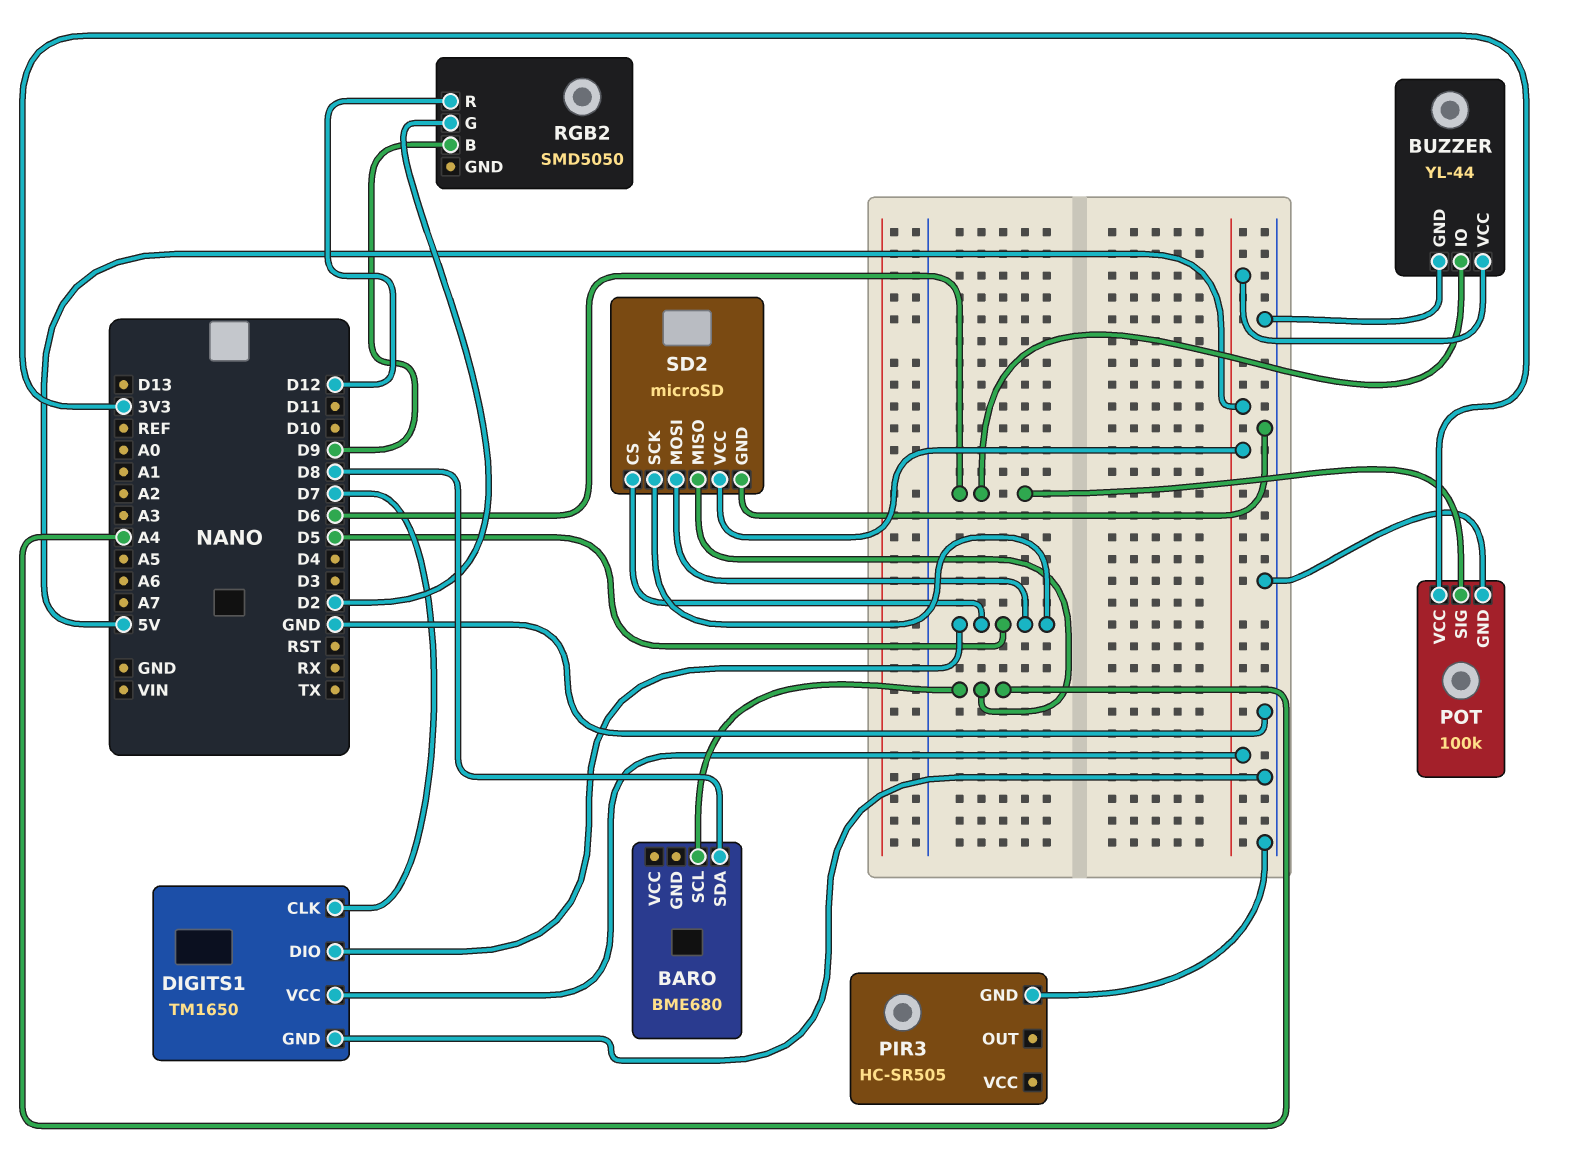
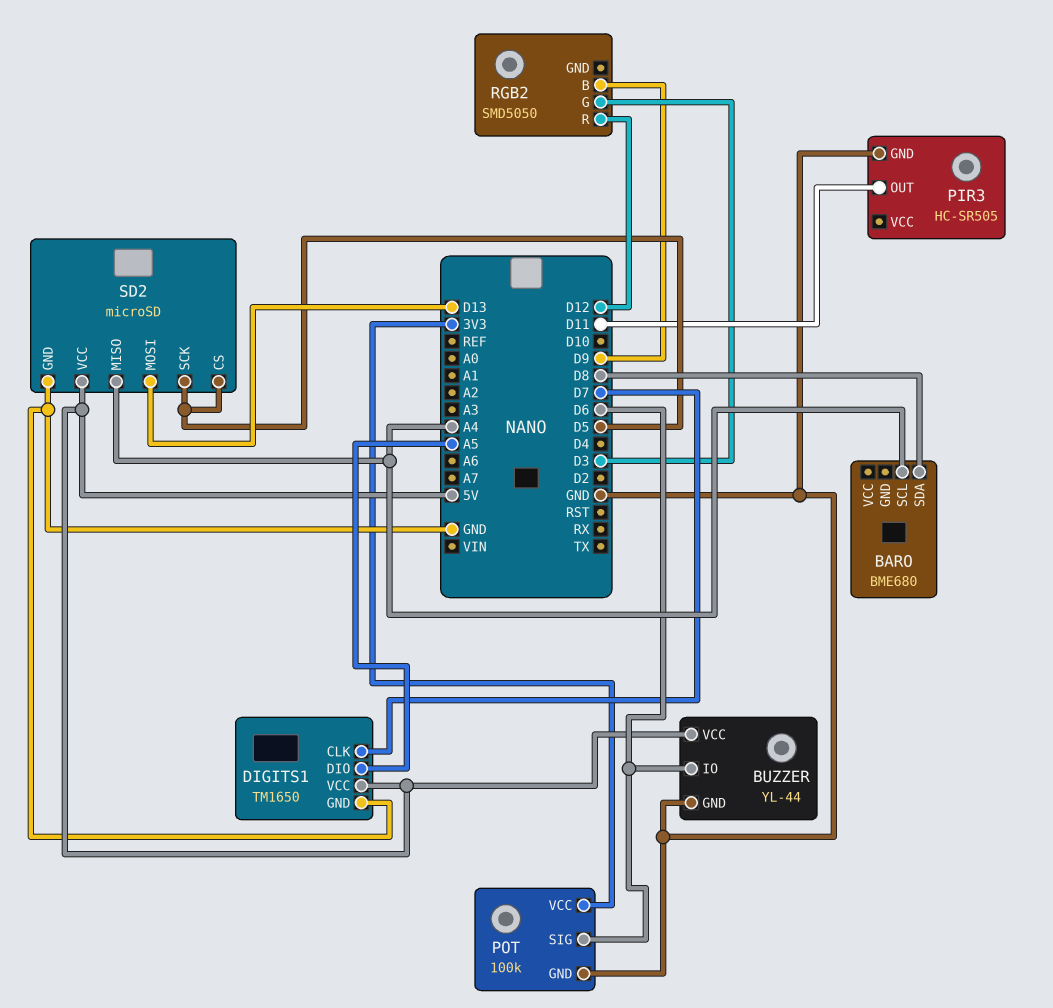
DIGITS1 pin DIO: D5 -> A5
PIR3 pin OUT: none -> D11
RGB2 pin G: D2 -> D3
SD2 pin MOSI: D5 -> D13

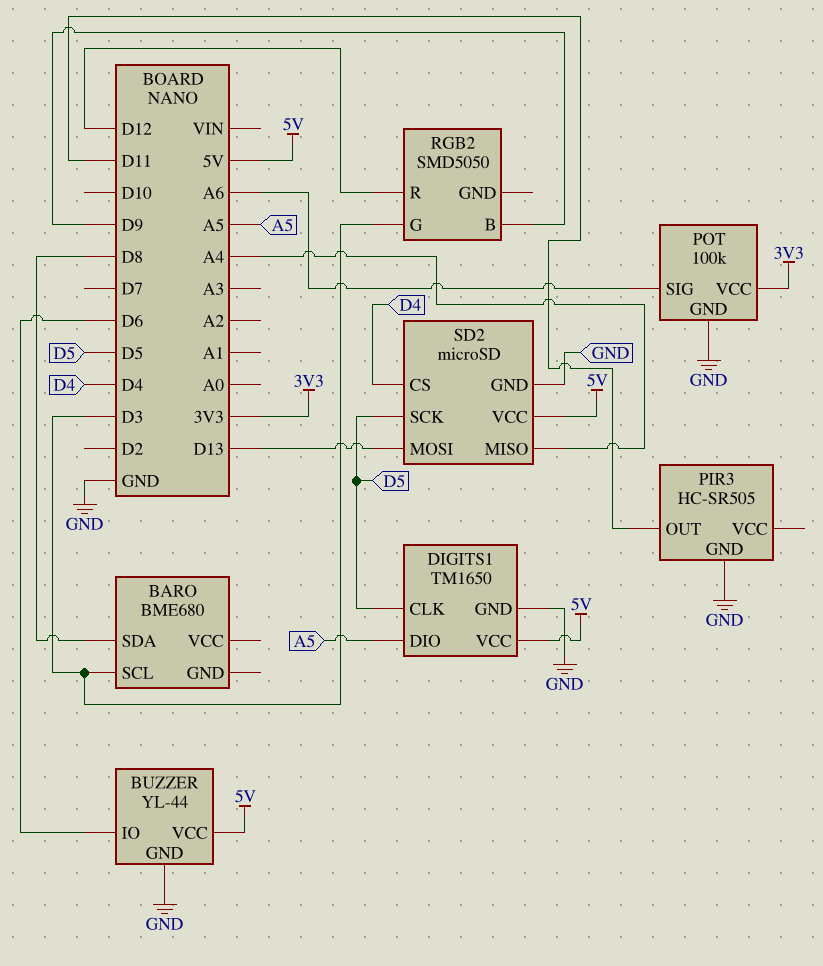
BARO pin SCL: A4 -> D3
DIGITS1 pin CLK: D7 -> D5
POT pin SIG: D6 -> A6
SD2 pin CS: D5 -> D4

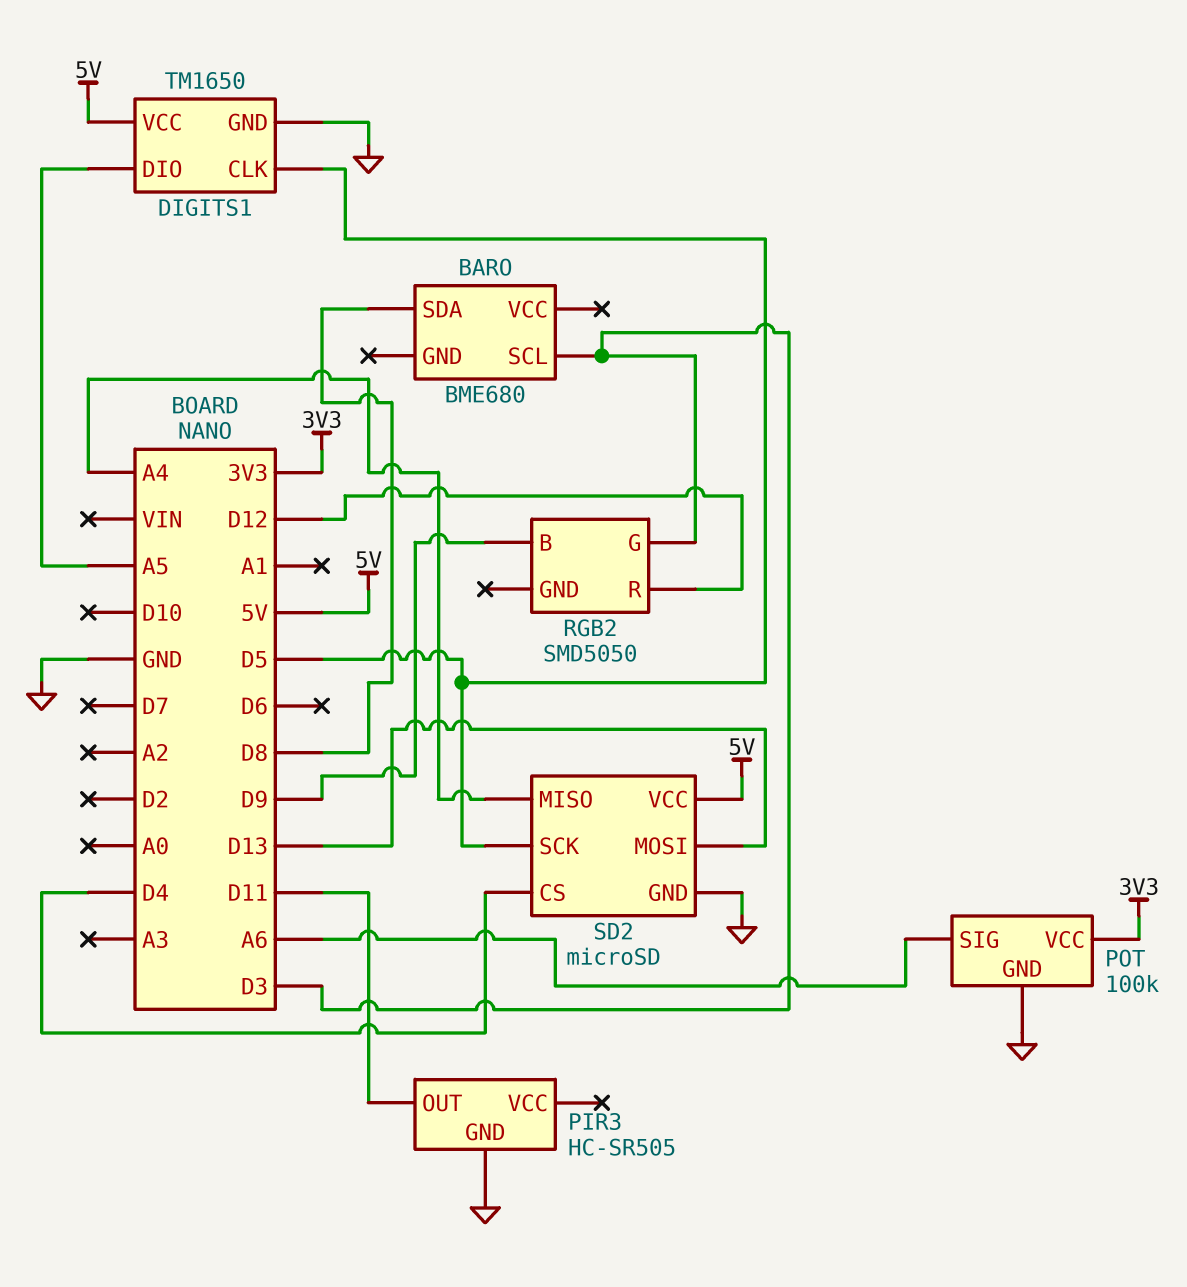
BUZZER: YL-44 -> none
BUZZER pin GND: GND -> none
BUZZER pin IO: D6 -> none
BUZZER pin VCC: 5V -> none

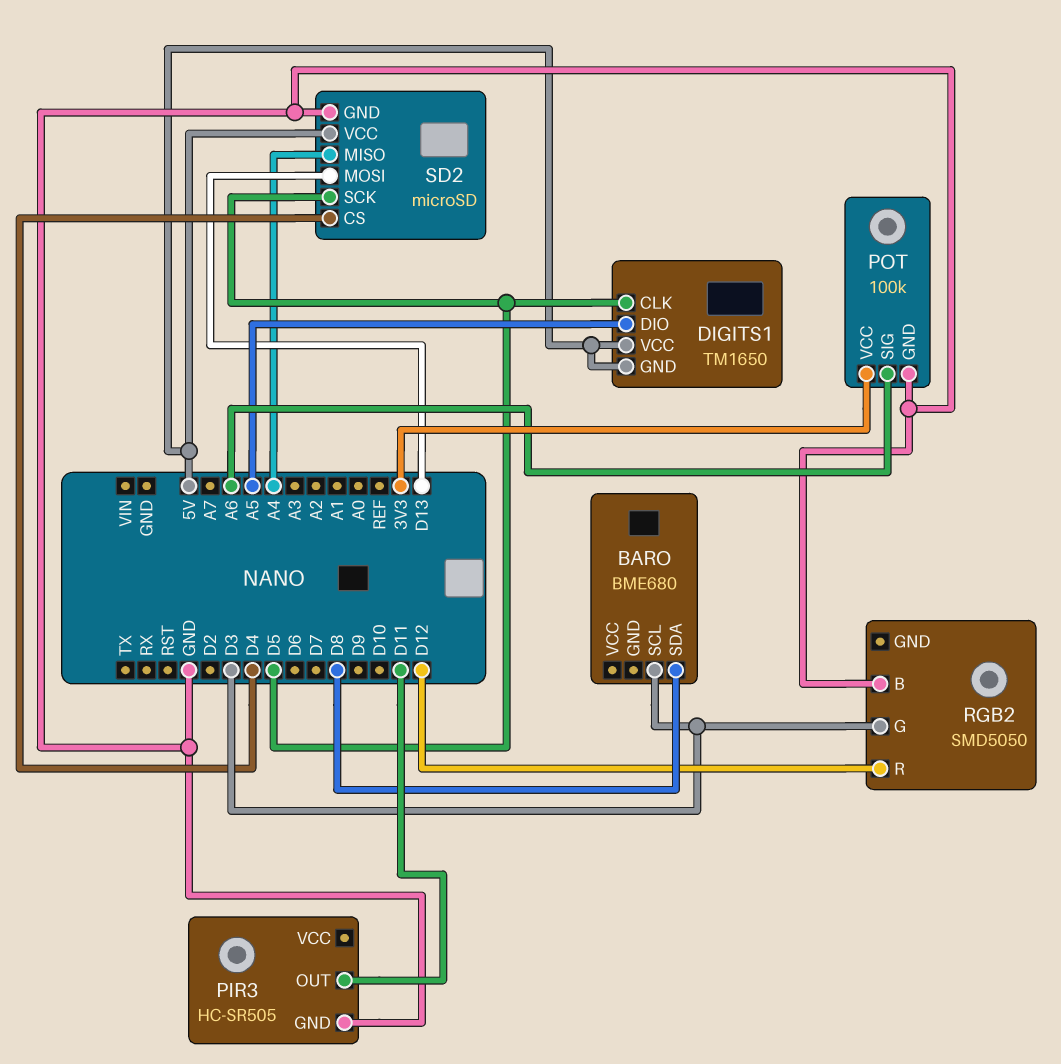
DIGITS1 pin GND: GND -> 5V
RGB2 pin B: D9 -> GND

